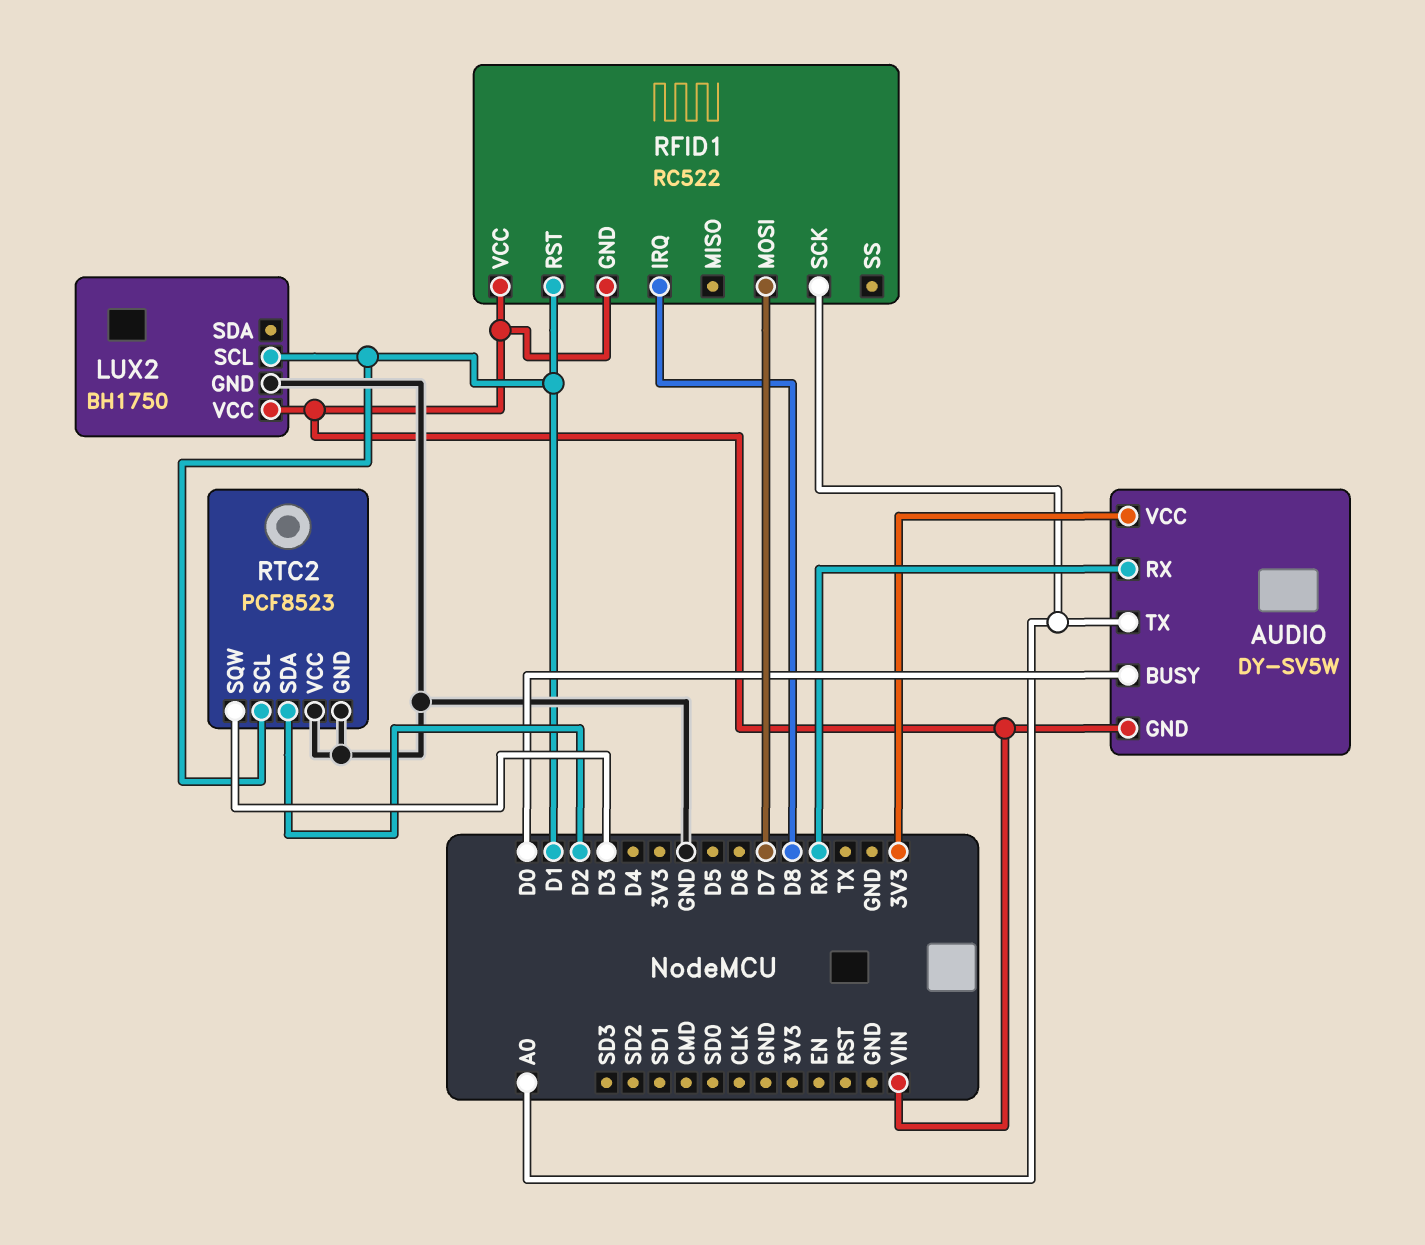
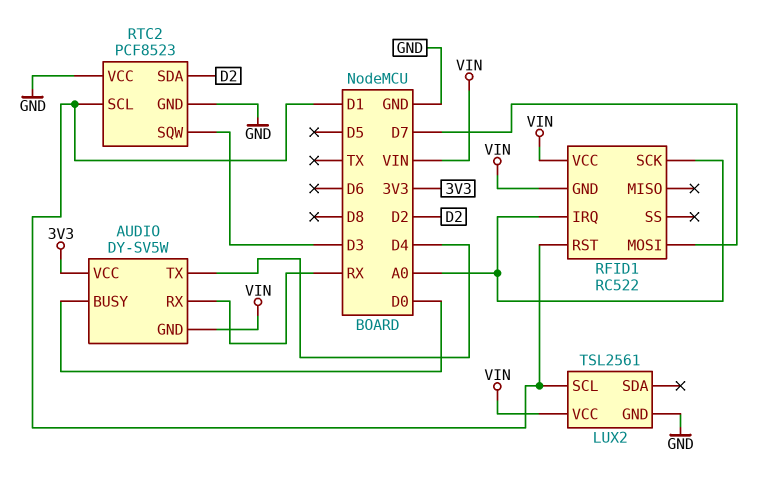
AUDIO pin TX: A0 -> D4
LUX2: BH1750 -> TSL2561
RFID1 pin IRQ: D8 -> A0

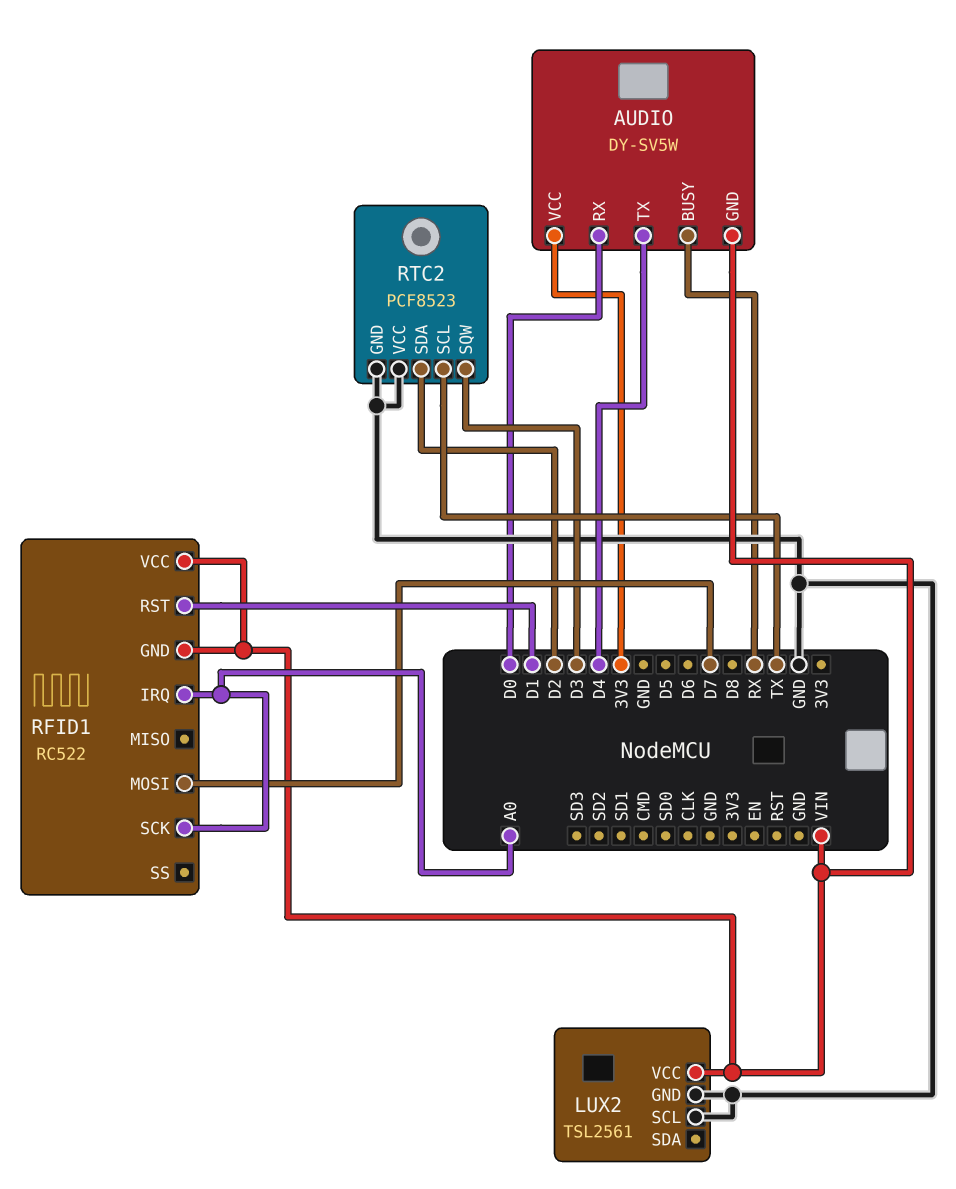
AUDIO pin BUSY: D0 -> RX
AUDIO pin RX: RX -> D0
LUX2 pin SCL: D1 -> GND
RTC2 pin SCL: D1 -> TX

